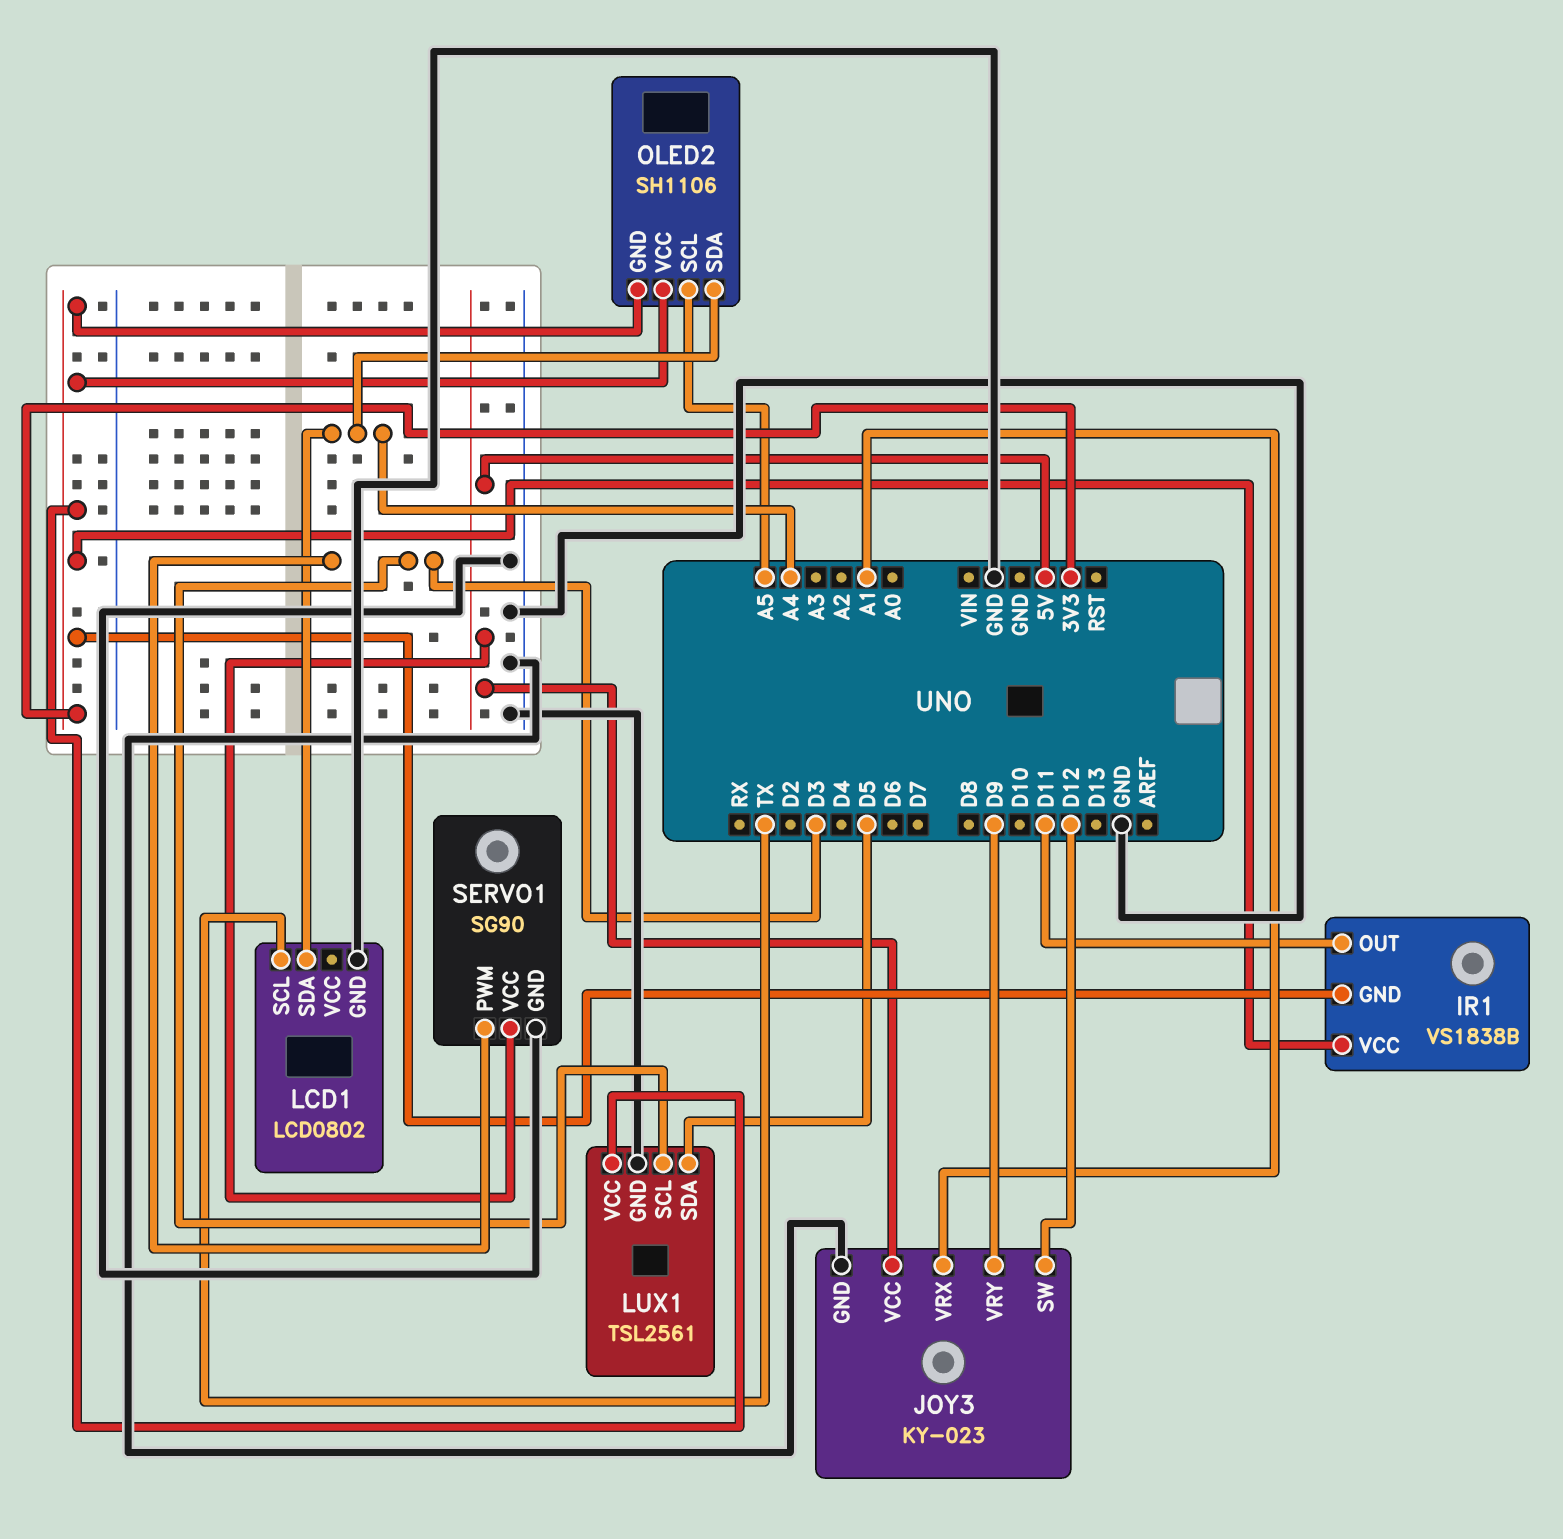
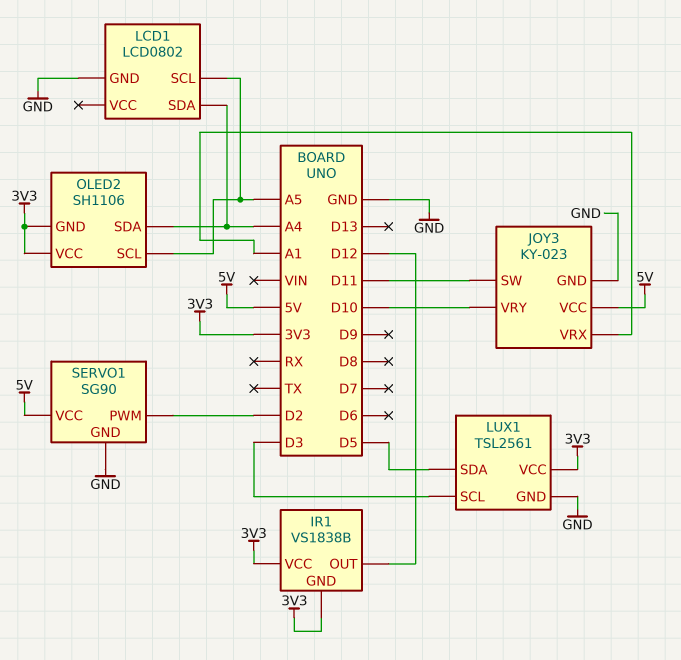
IR1 pin OUT: D11 -> D12
JOY3 pin SW: D12 -> D11
JOY3 pin VRY: D9 -> D10
LCD1 pin SCL: TX -> A5
SERVO1 pin PWM: D3 -> D2

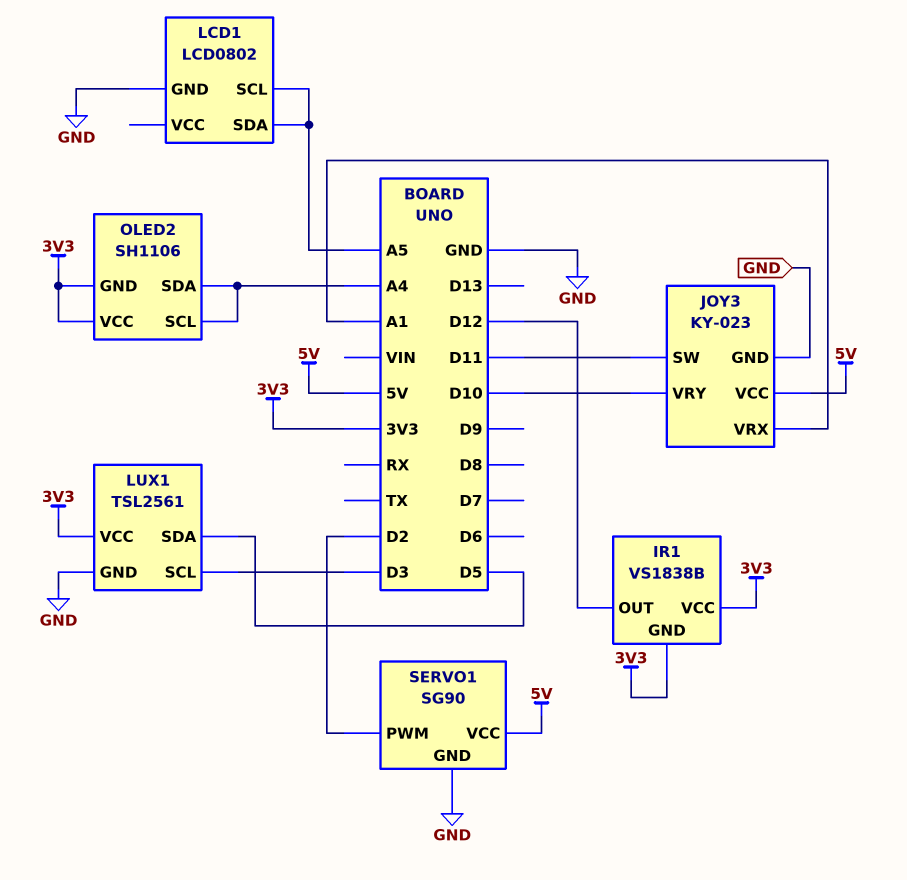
LCD1 pin SDA: A4 -> A5
OLED2 pin SCL: A5 -> A4

